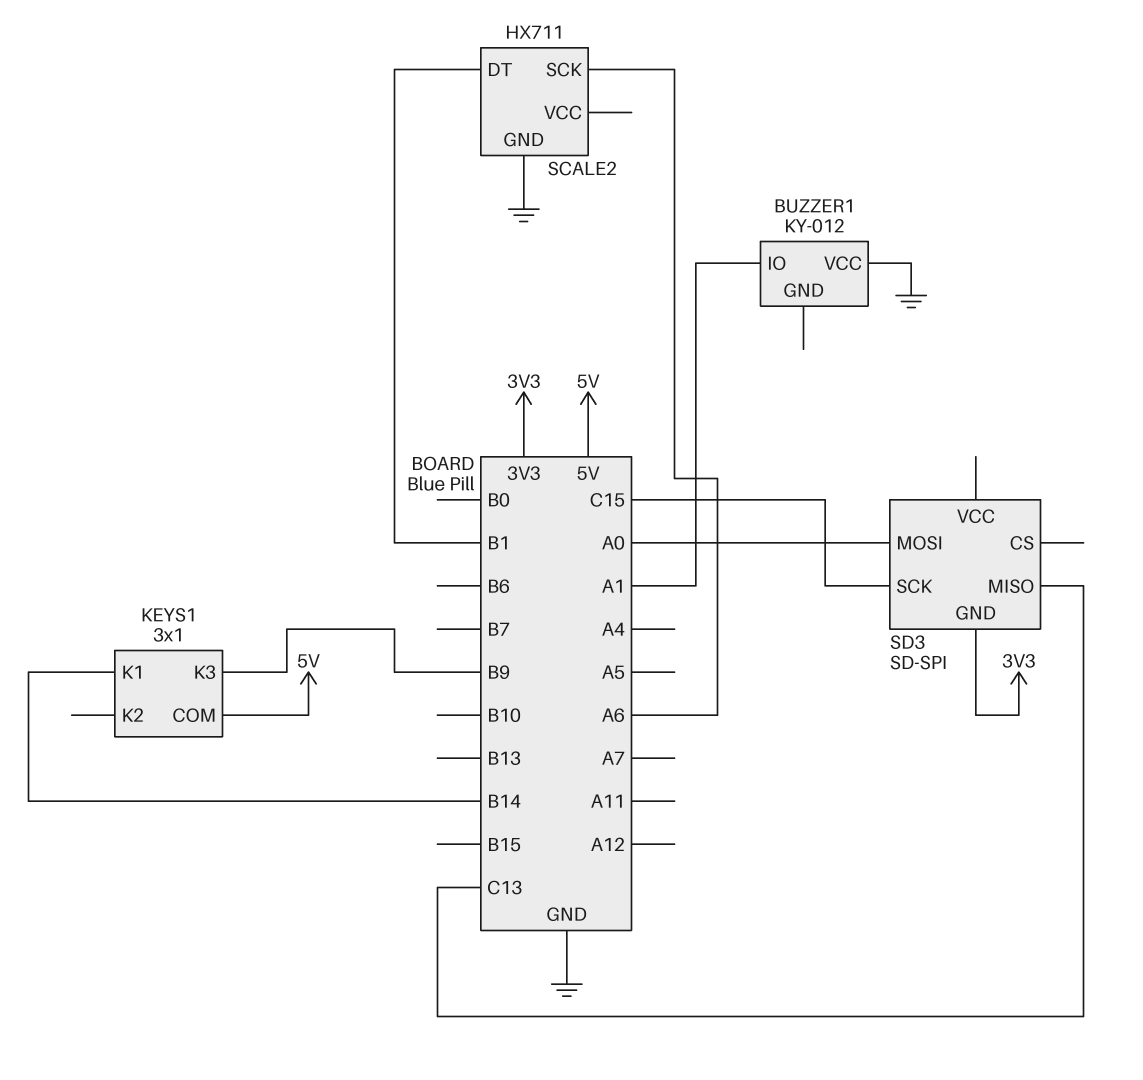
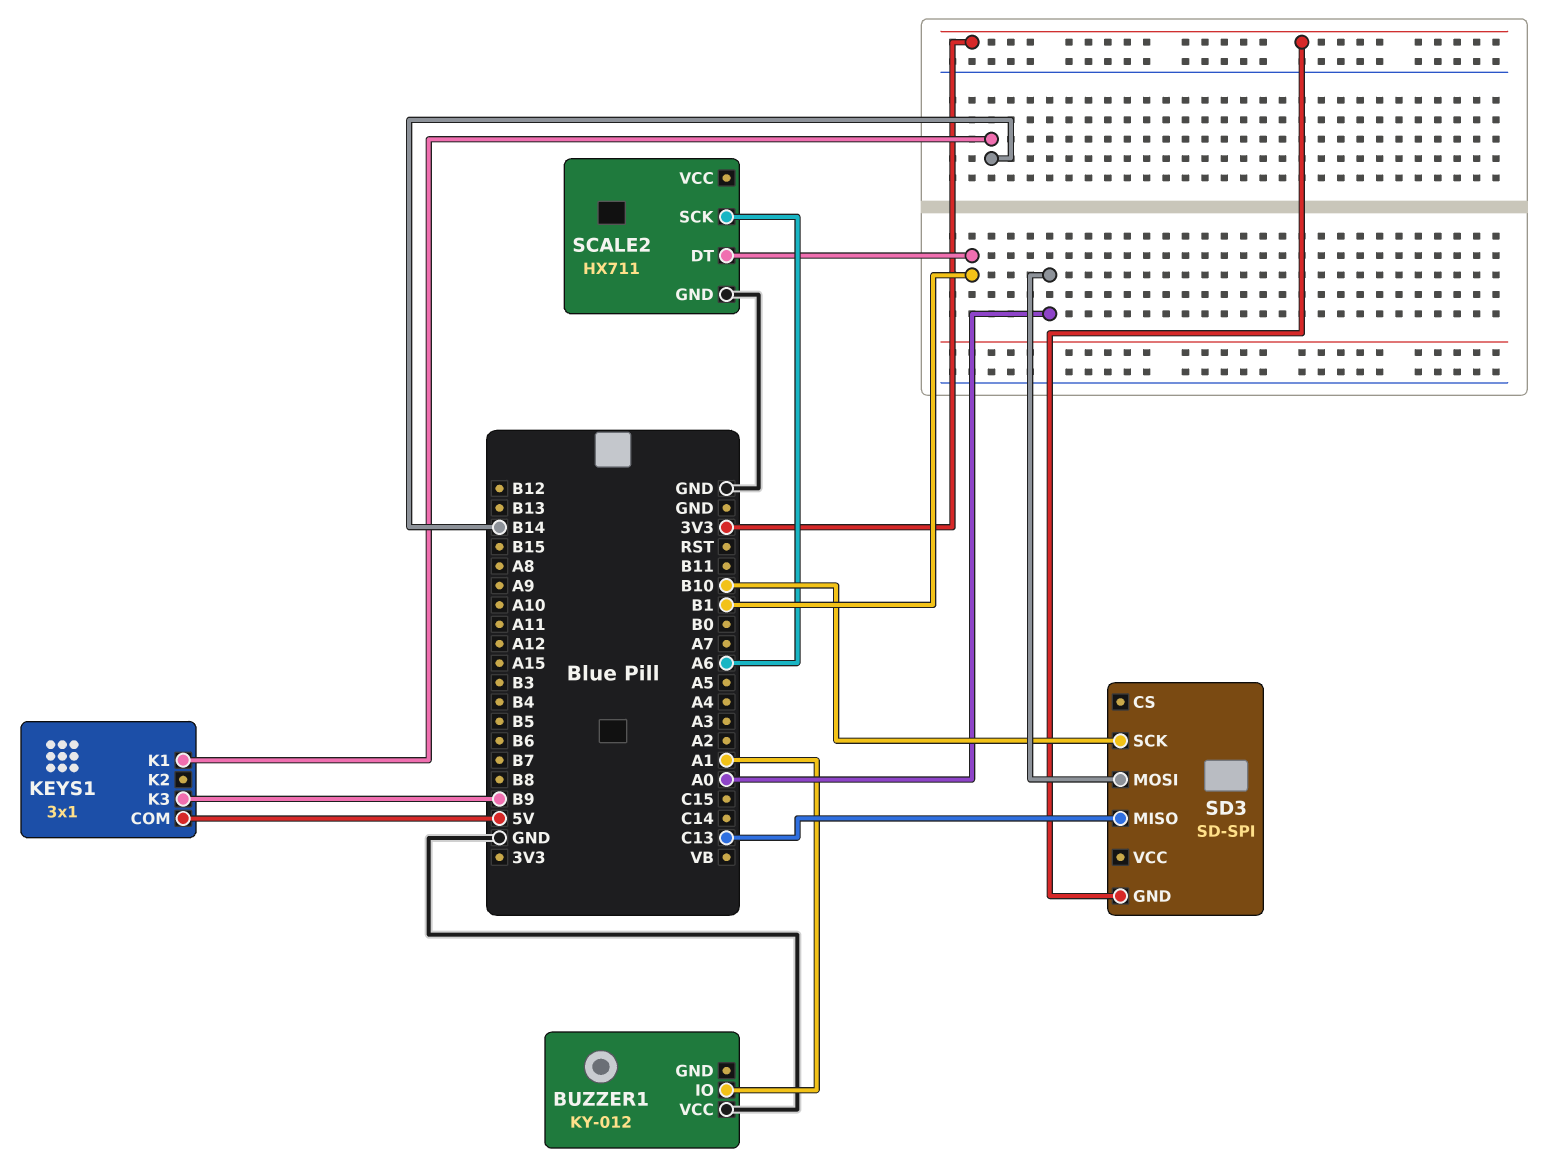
SD3 pin SCK: C15 -> B10

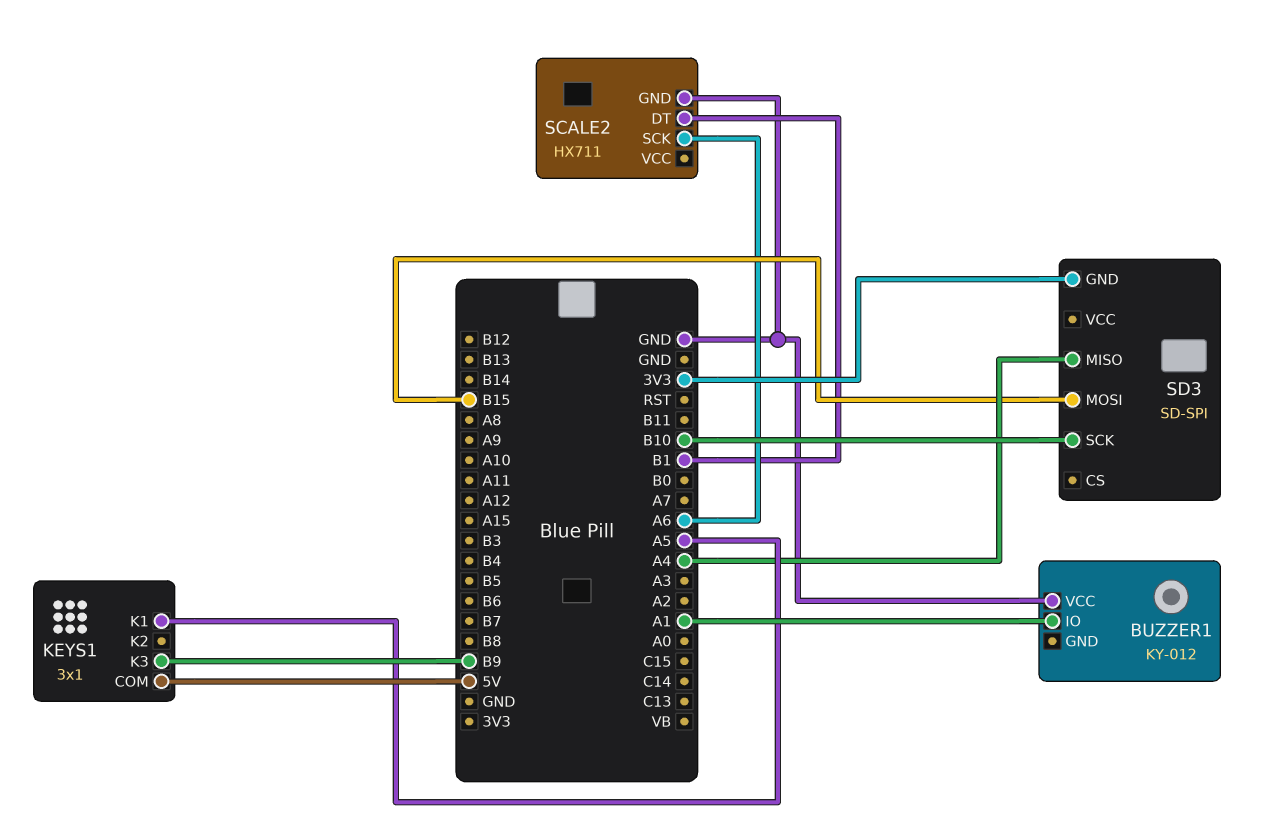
KEYS1 pin K1: B14 -> A5
SD3 pin MISO: C13 -> A4
SD3 pin MOSI: A0 -> B15

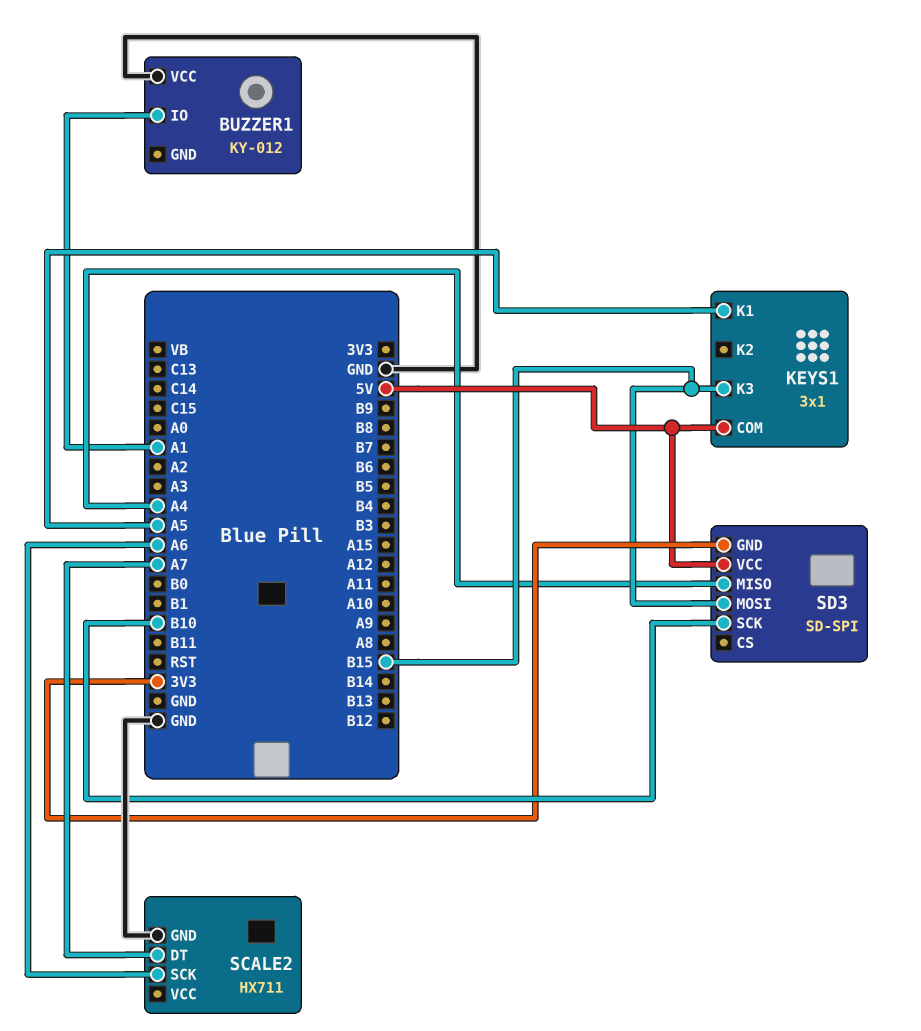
KEYS1 pin K3: B9 -> B15
SCALE2 pin DT: B1 -> A7
SD3 pin VCC: none -> 5V

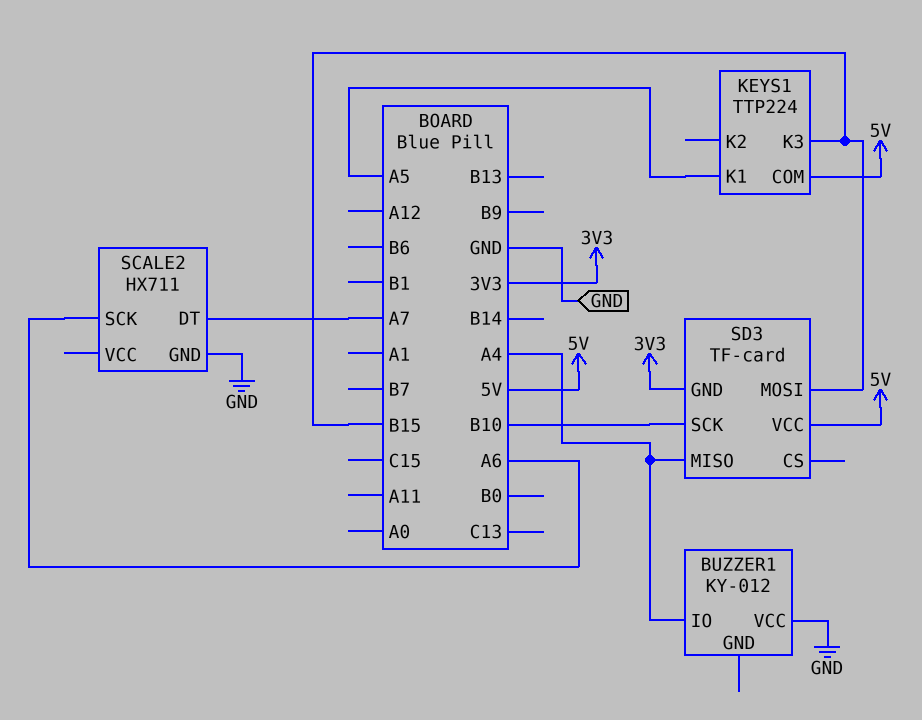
BUZZER1 pin IO: A1 -> A4
KEYS1: 3x1 -> TTP224
SD3: SD-SPI -> TF-card

